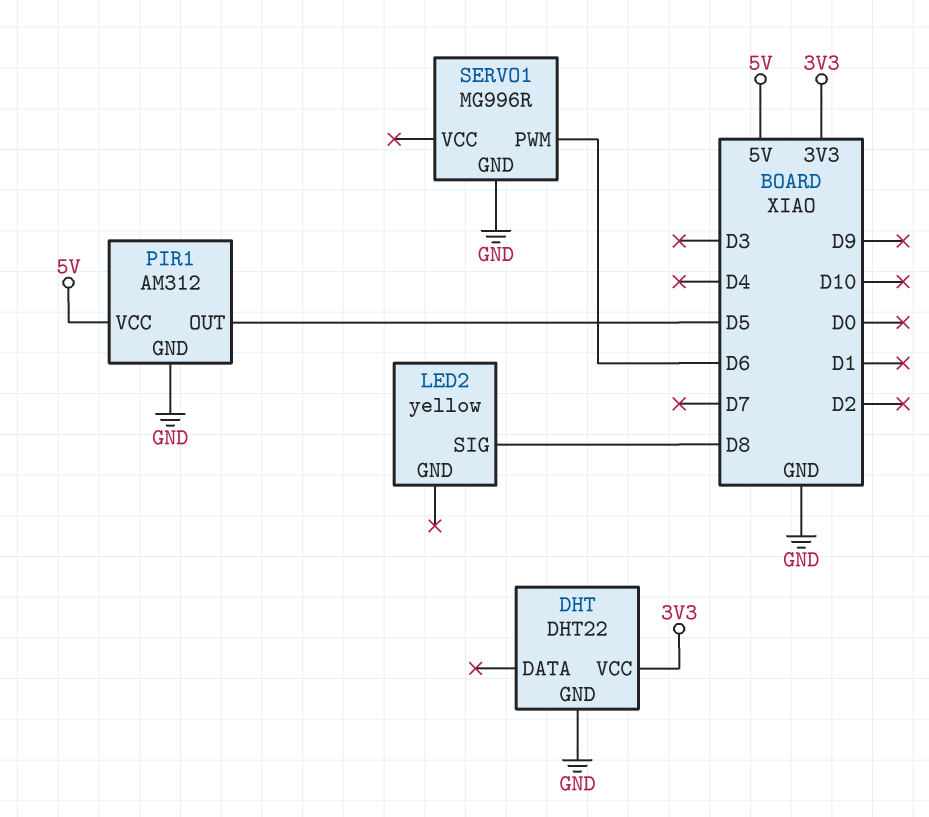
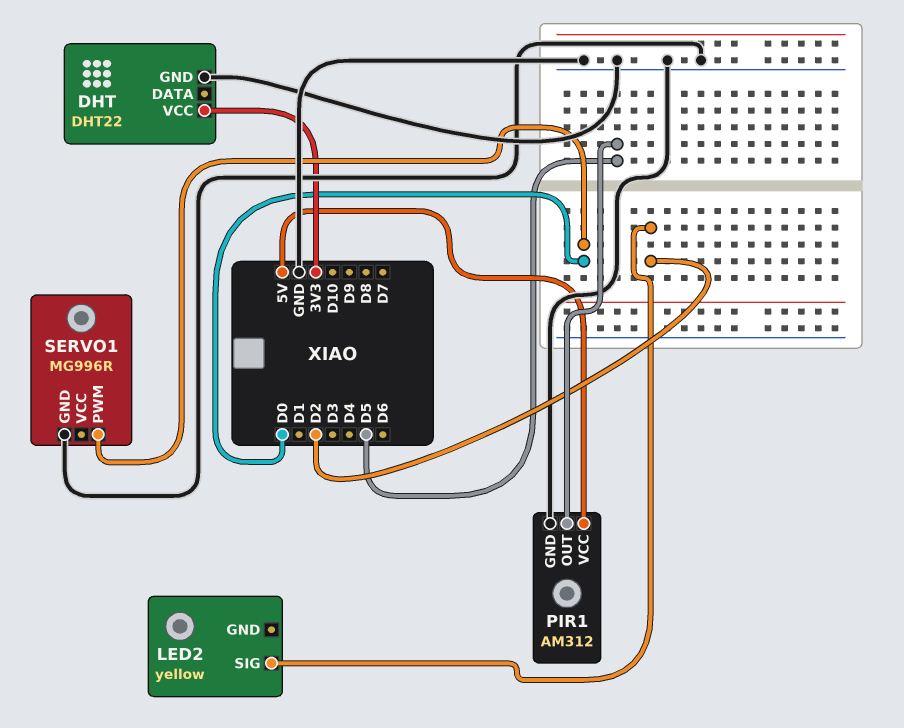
LED2 pin SIG: D8 -> D2
SERVO1 pin PWM: D6 -> D0

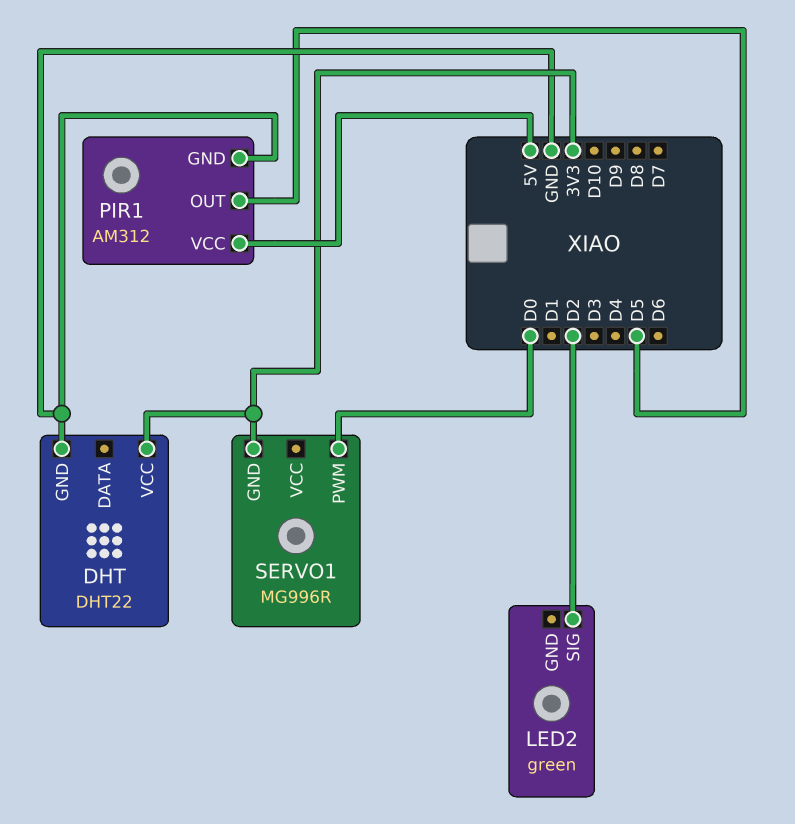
LED2: yellow -> green
SERVO1 pin GND: GND -> 3V3

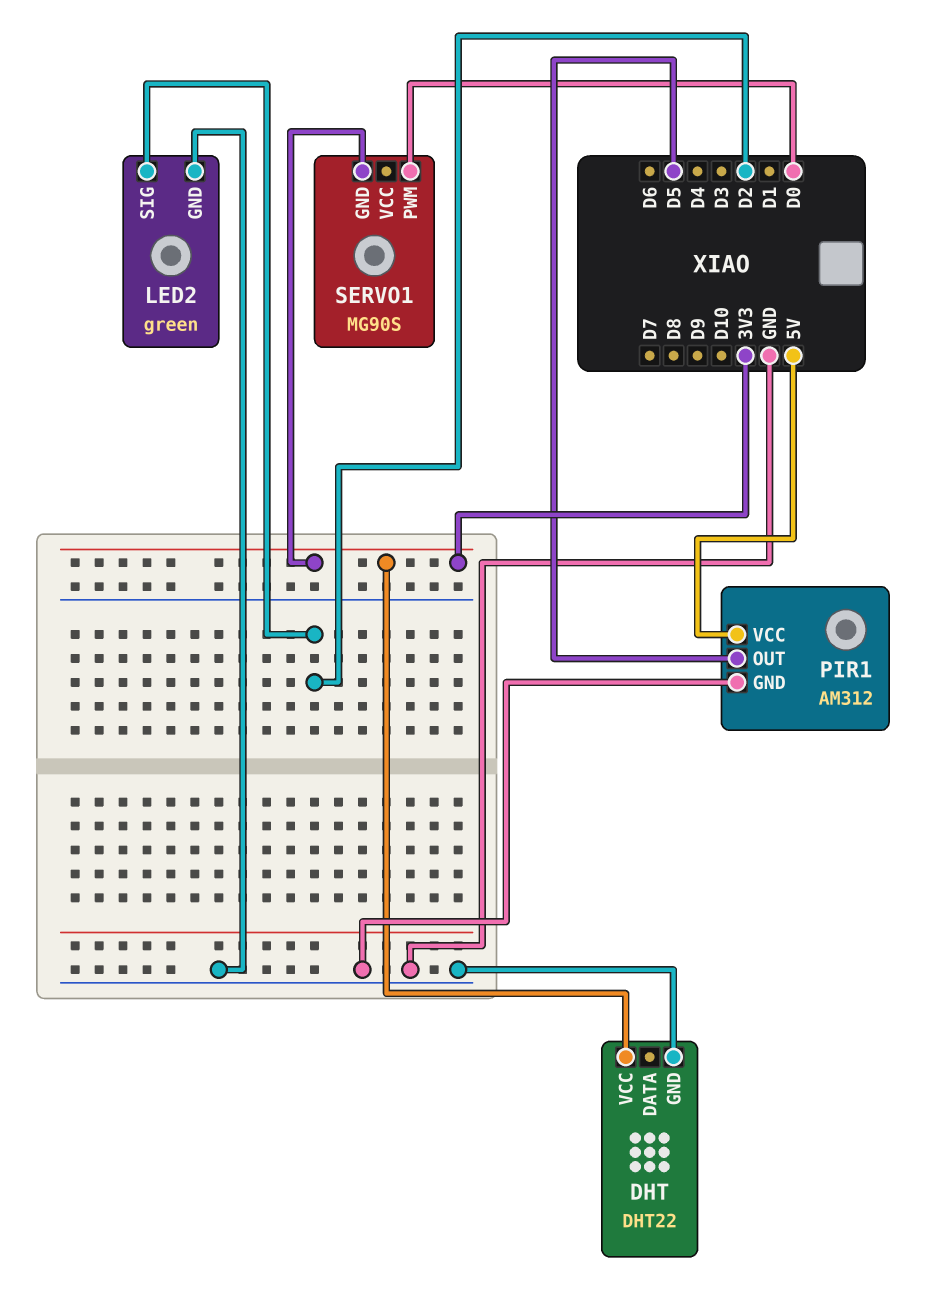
LED2 pin GND: none -> GND
SERVO1: MG996R -> MG90S

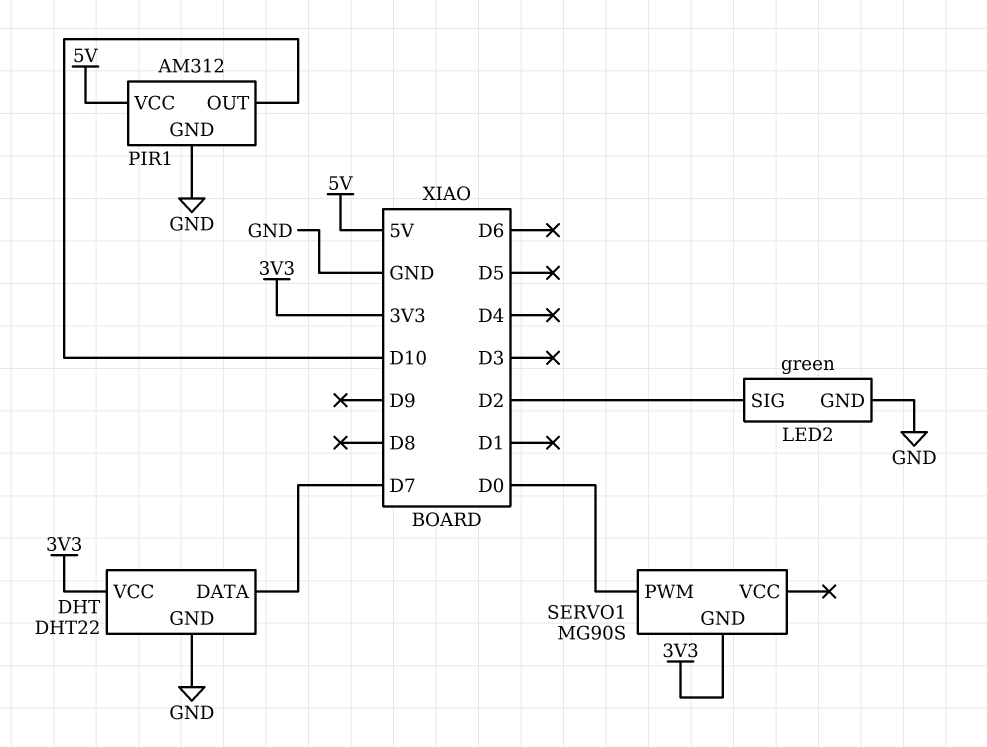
DHT pin DATA: none -> D7
PIR1 pin OUT: D5 -> D10

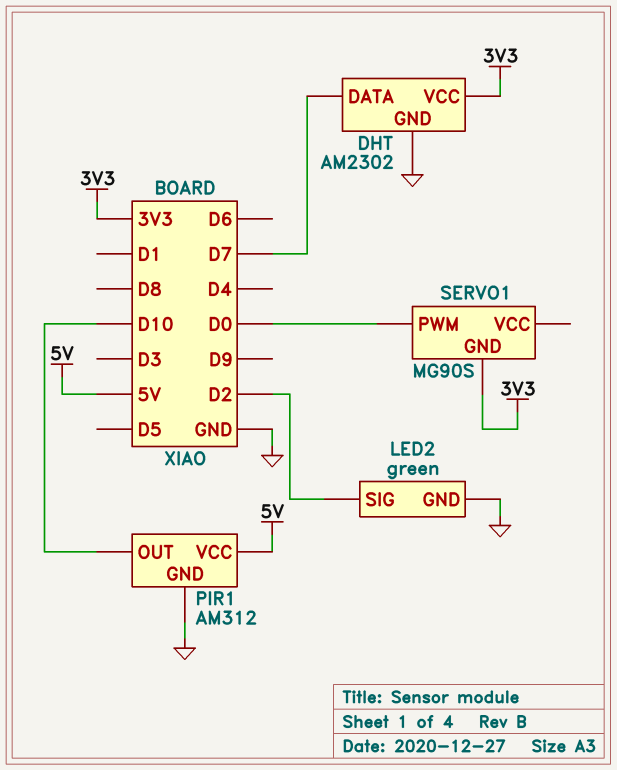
DHT: DHT22 -> AM2302

